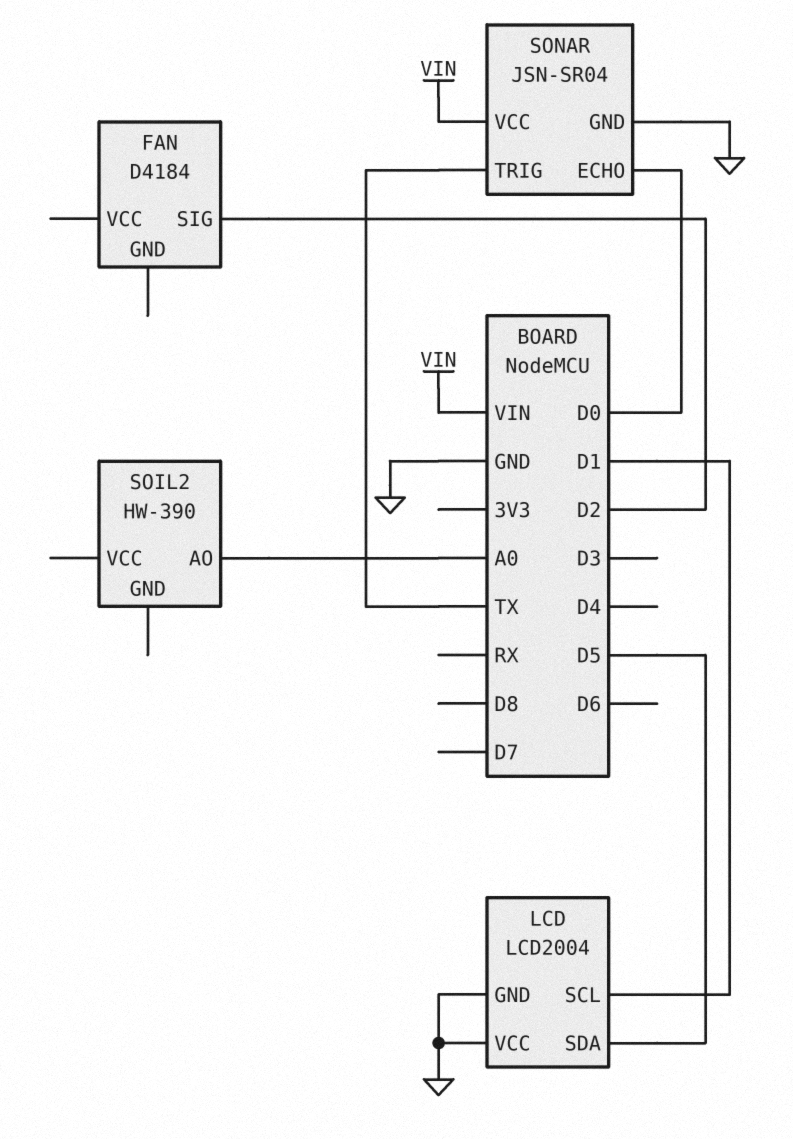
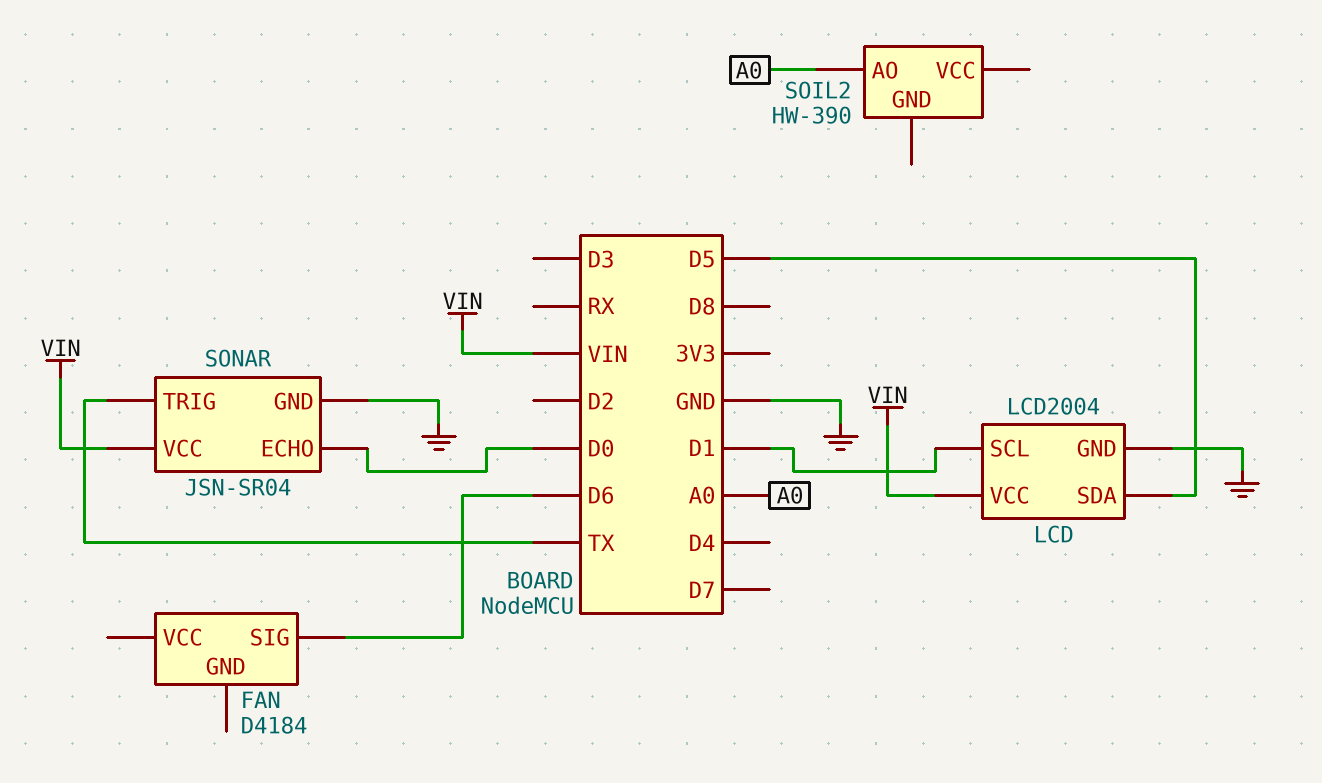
FAN pin SIG: D2 -> D6
LCD pin VCC: GND -> VIN

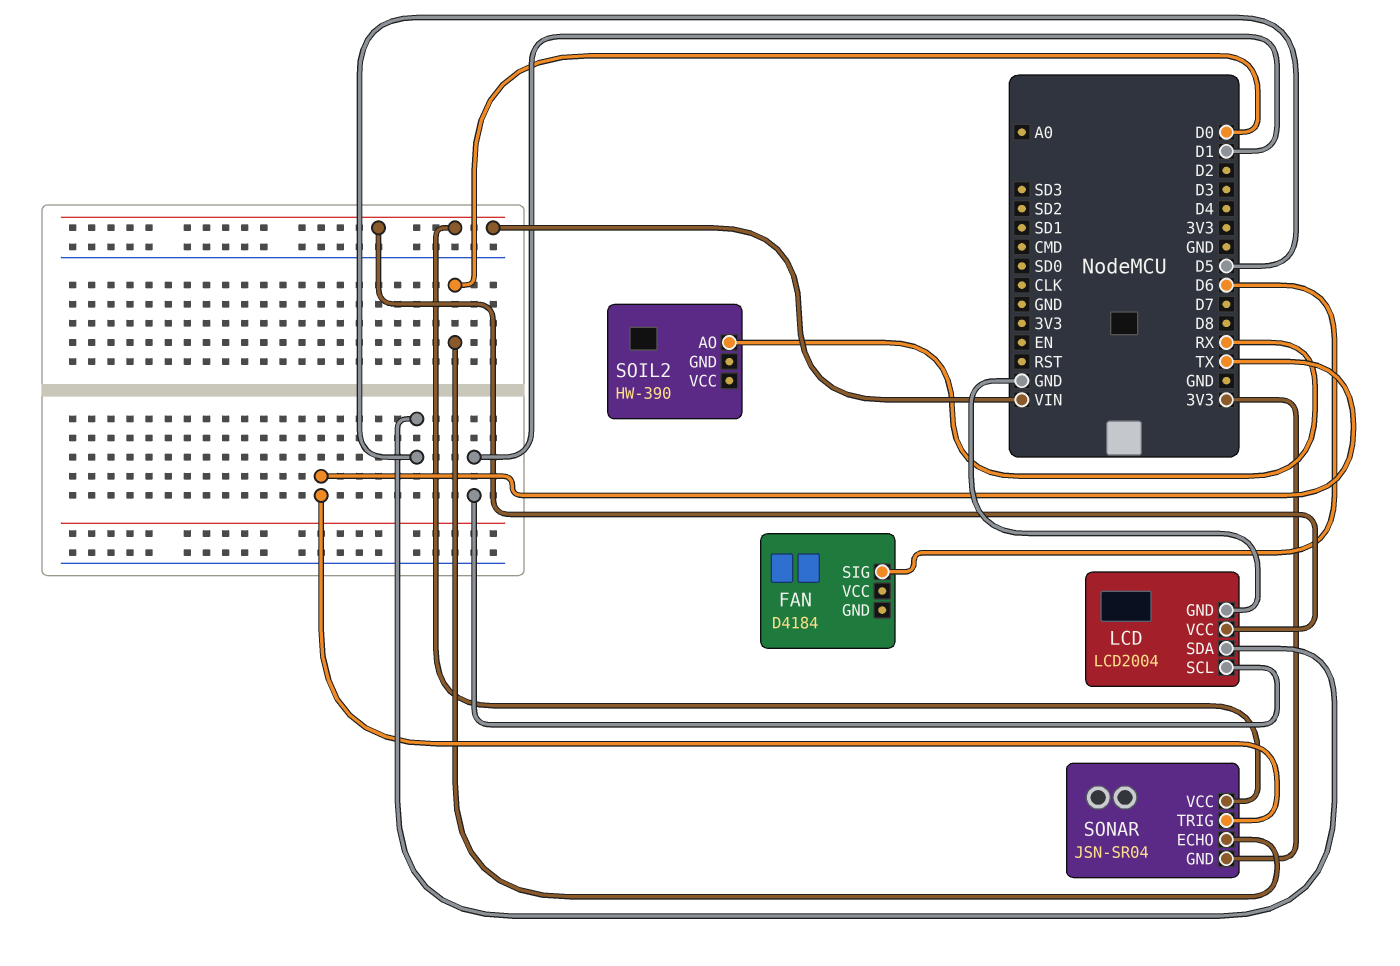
SOIL2 pin AO: A0 -> RX
SONAR pin GND: GND -> 3V3

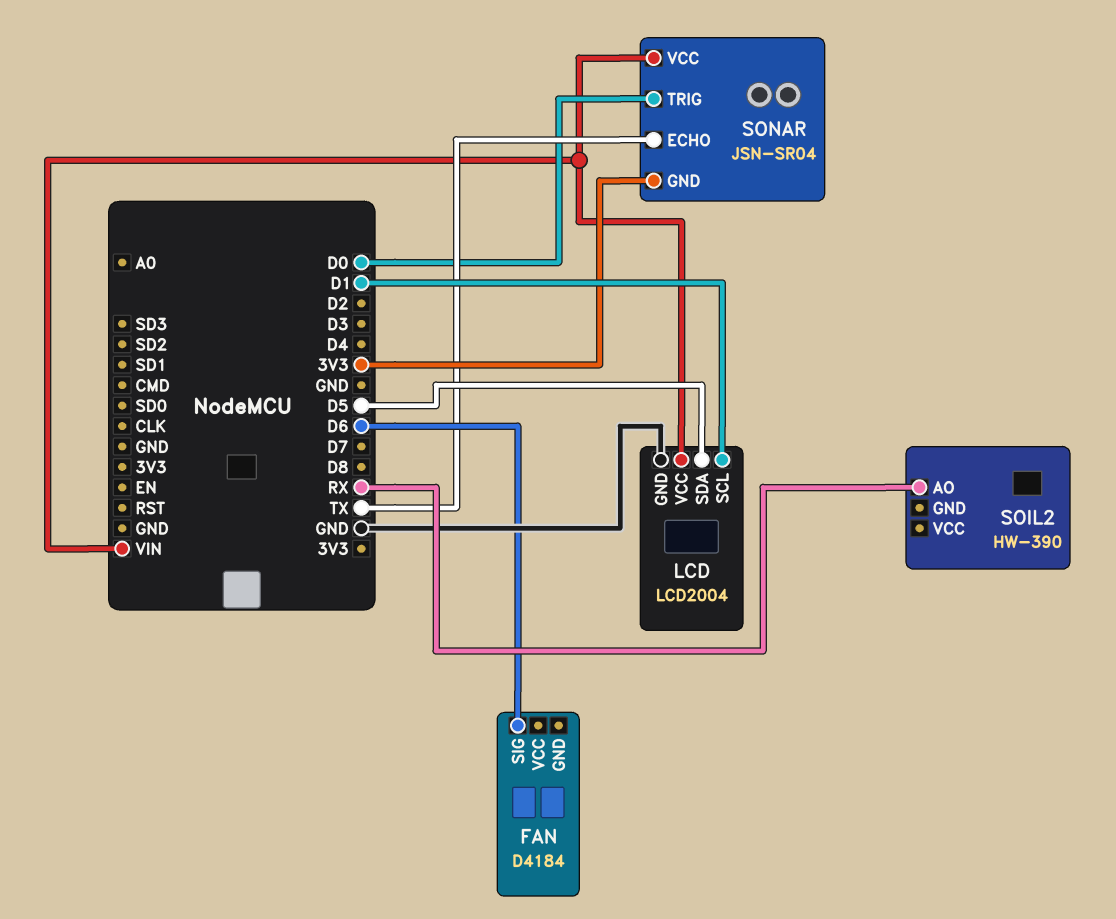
SONAR pin ECHO: D0 -> TX
SONAR pin TRIG: TX -> D0

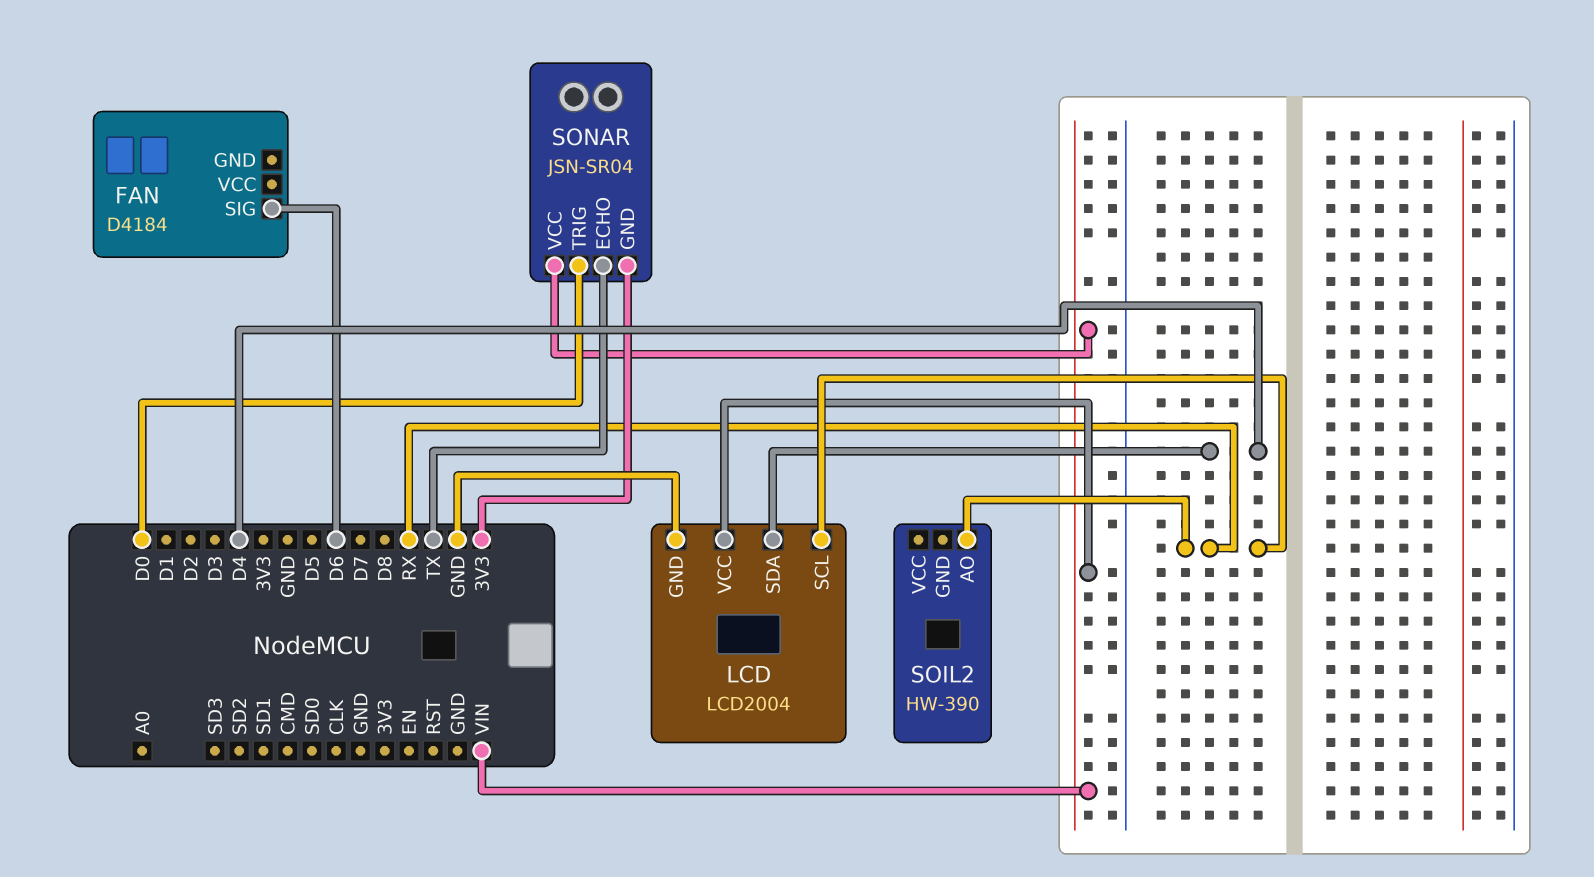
LCD pin SCL: D1 -> RX
LCD pin SDA: D5 -> D4

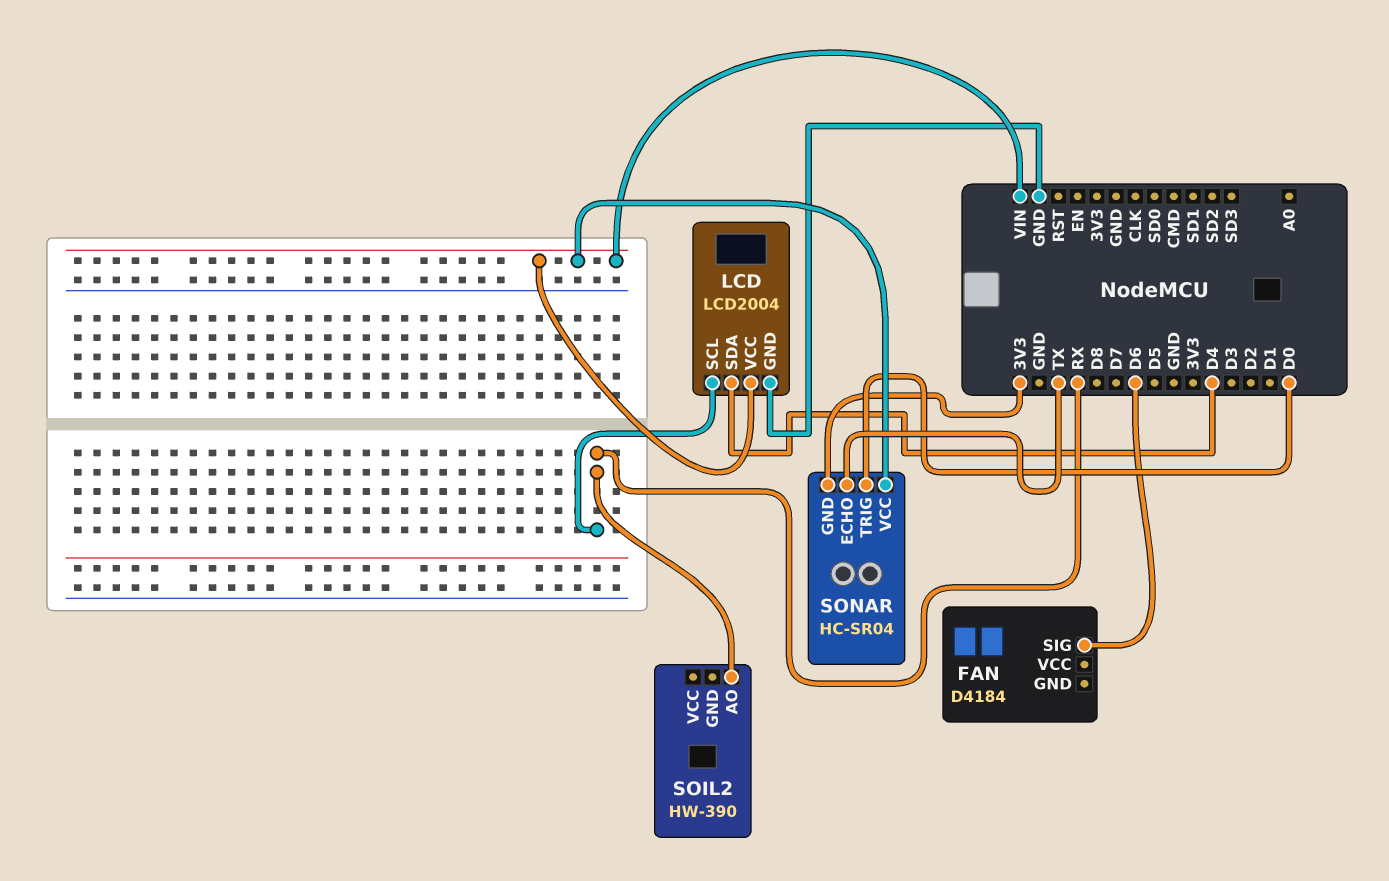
SONAR: JSN-SR04 -> HC-SR04

